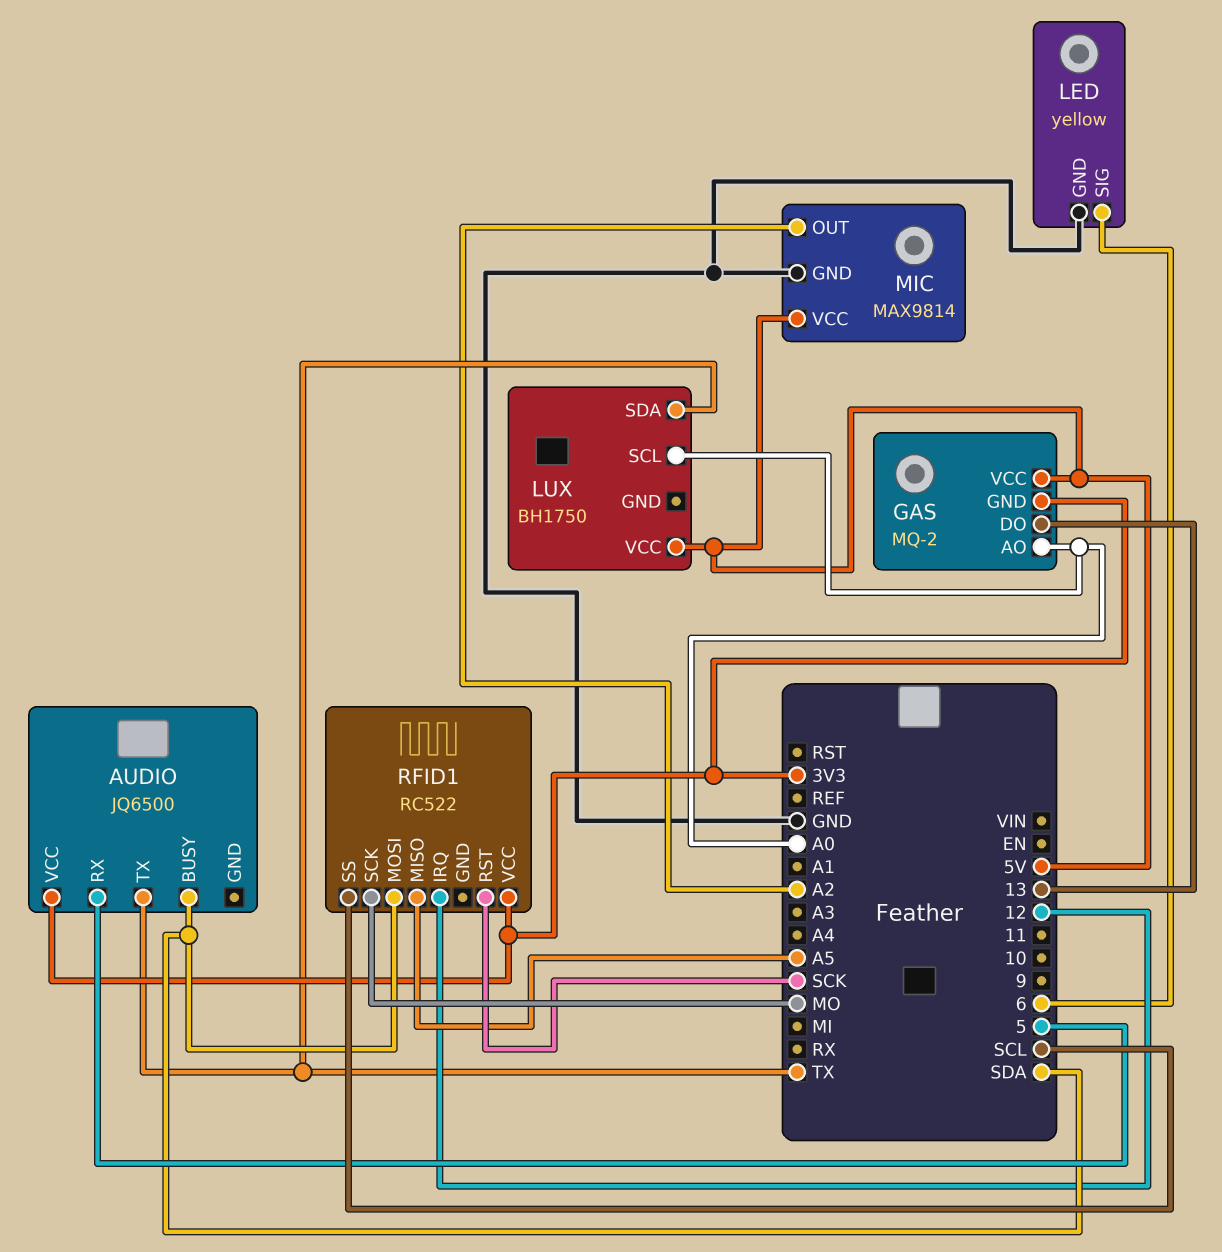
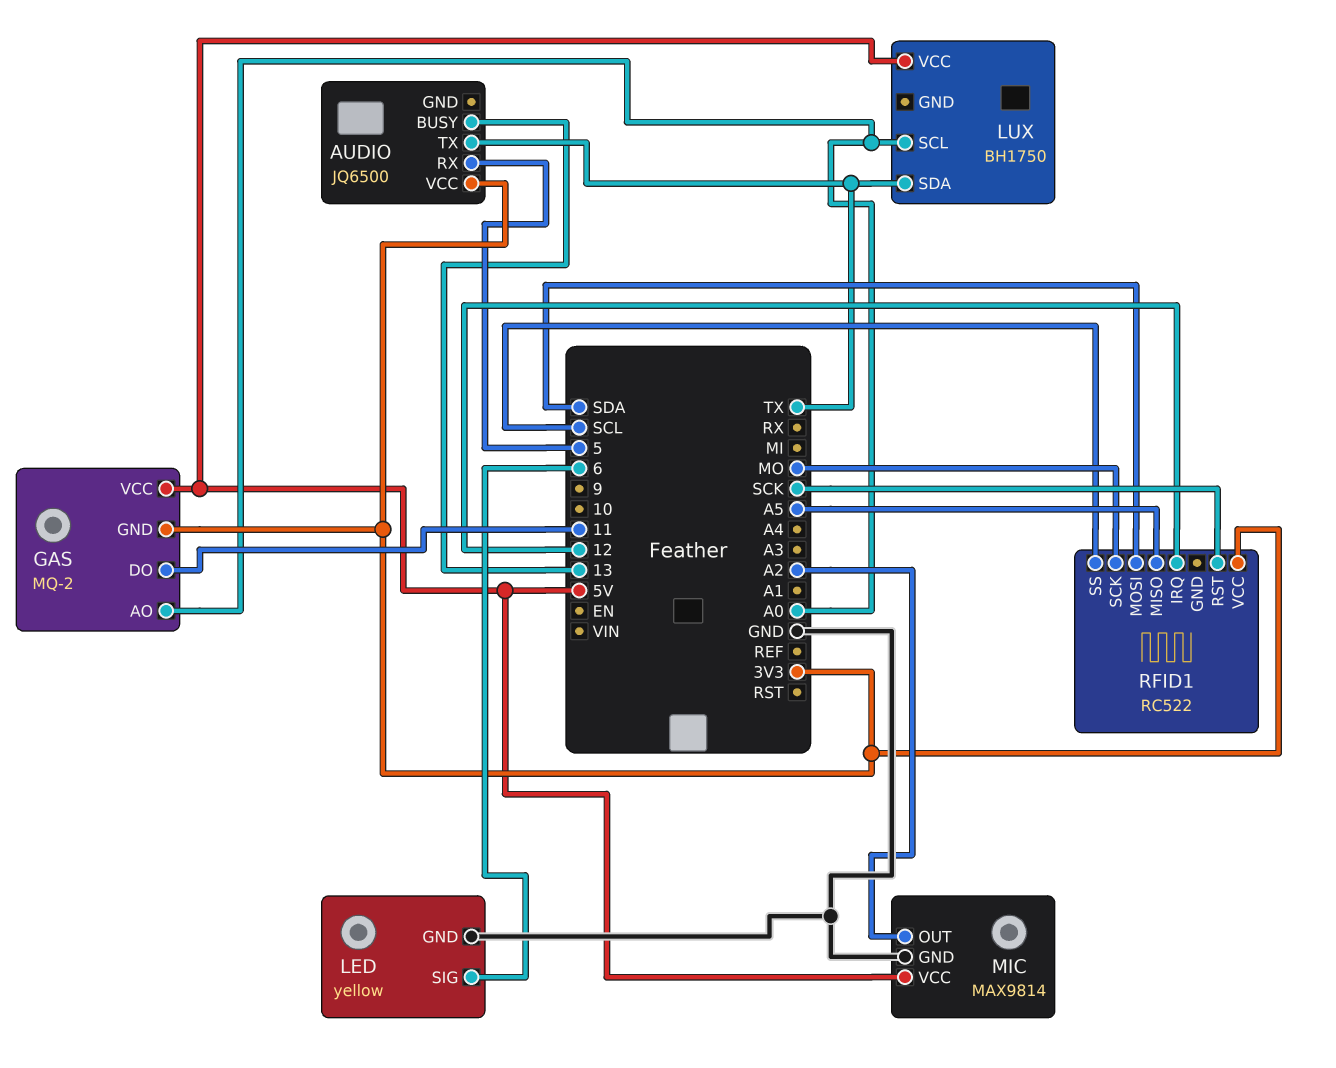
AUDIO pin BUSY: SDA -> 13
GAS pin DO: 13 -> 11

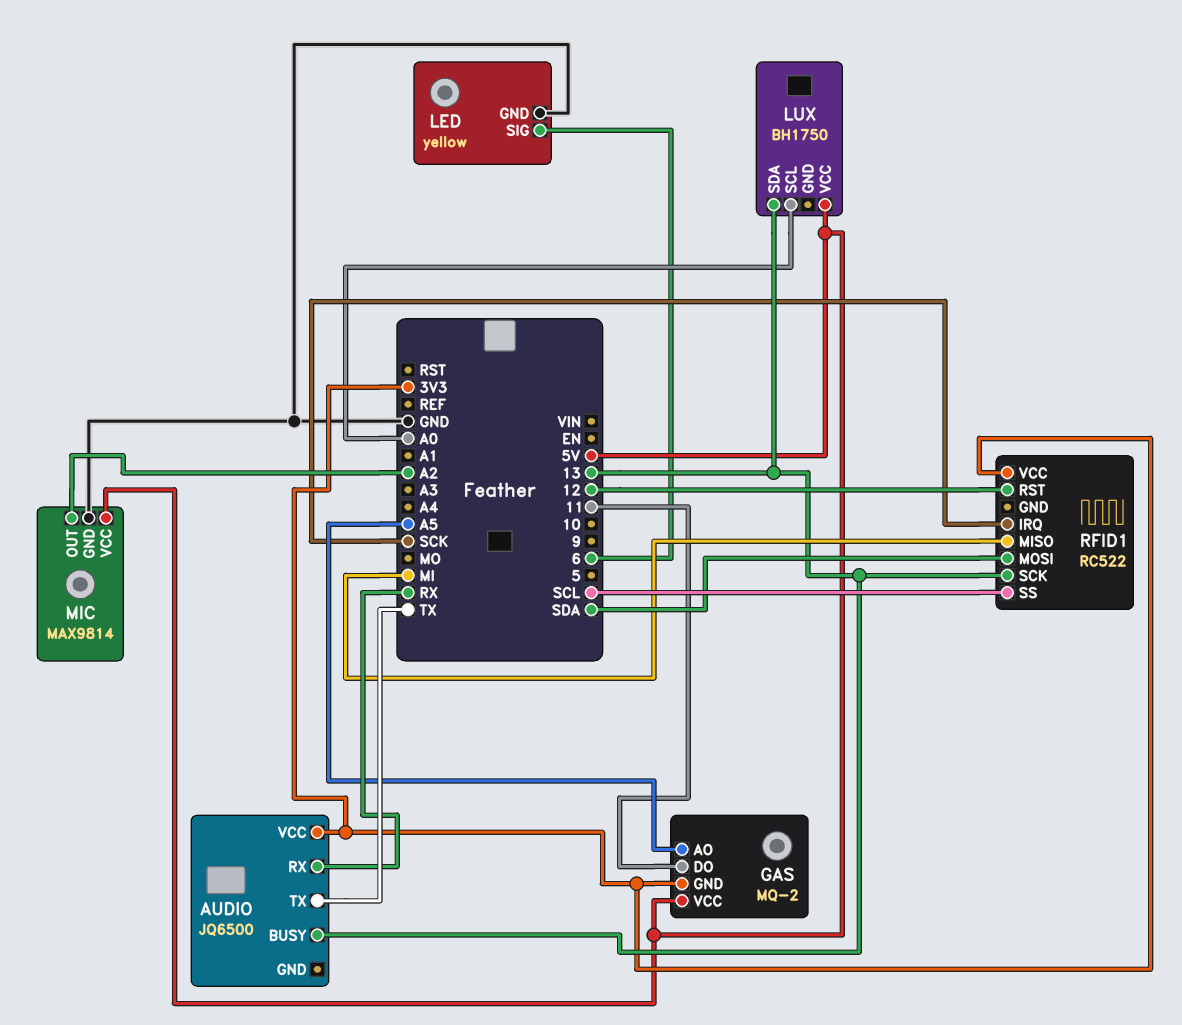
AUDIO pin RX: 5 -> RX
GAS pin AO: A0 -> A5
LUX pin SDA: TX -> 13
RFID1 pin IRQ: 12 -> SCK
RFID1 pin MISO: A5 -> MI
RFID1 pin RST: SCK -> 12
RFID1 pin SCK: MO -> 13

